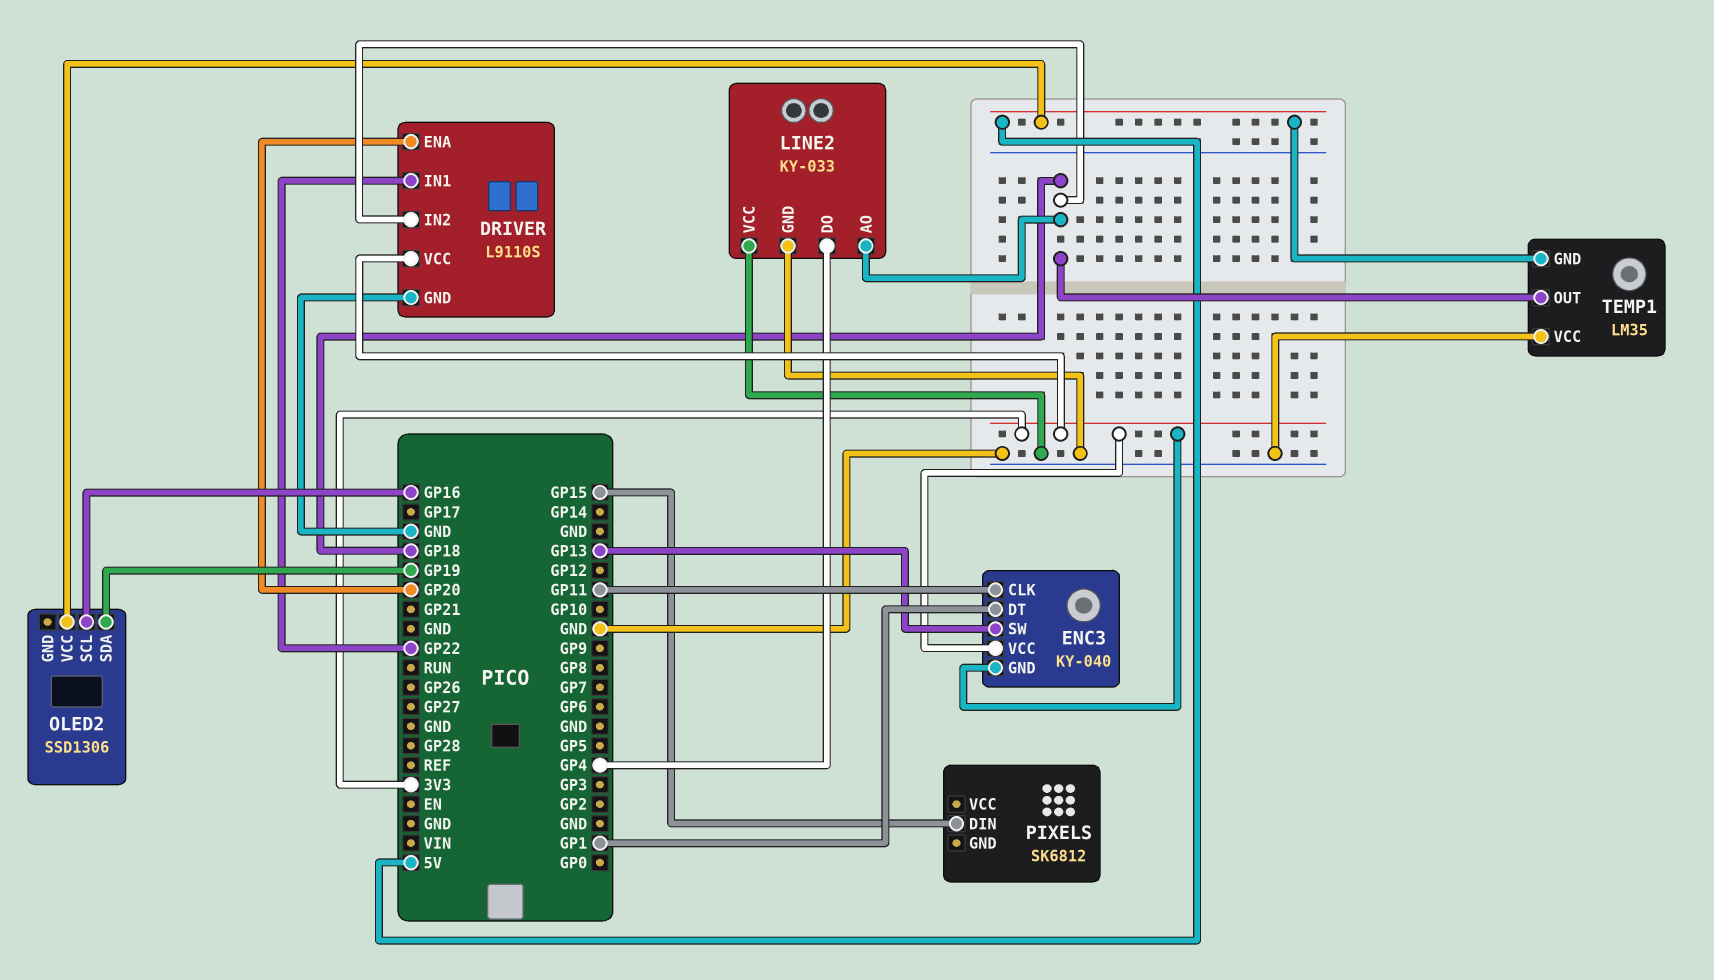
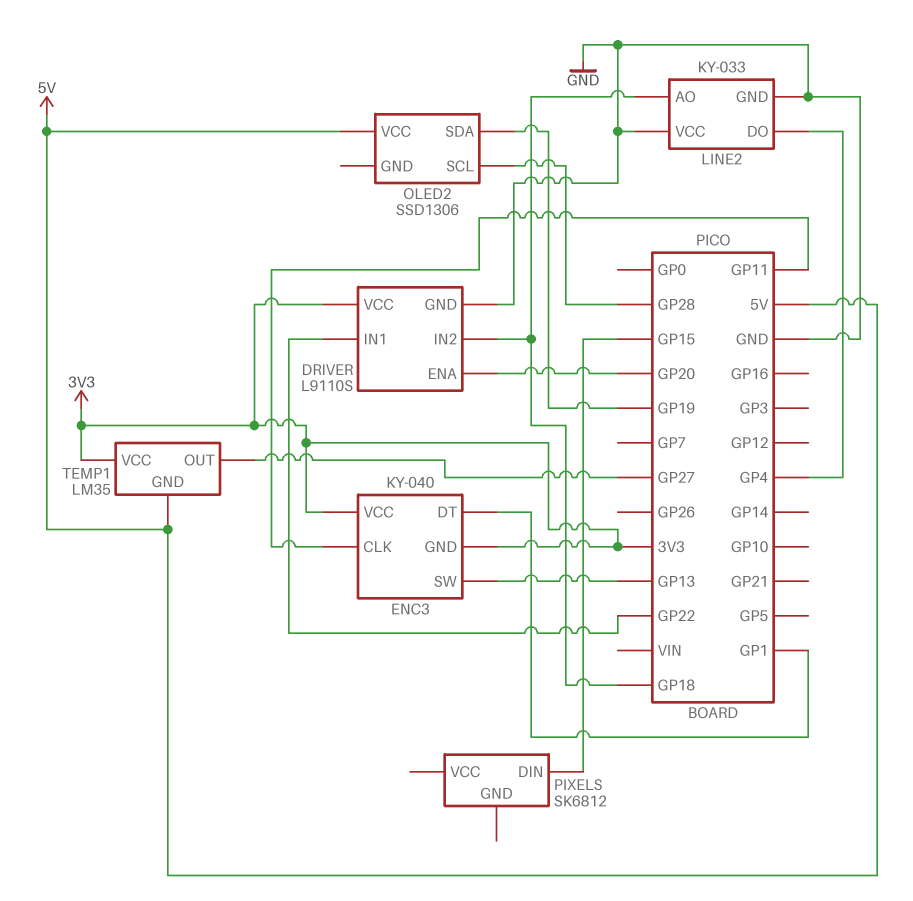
OLED2 pin SCL: GP16 -> GP28
TEMP1 pin OUT: GP18 -> GP27
TEMP1 pin VCC: GND -> 3V3

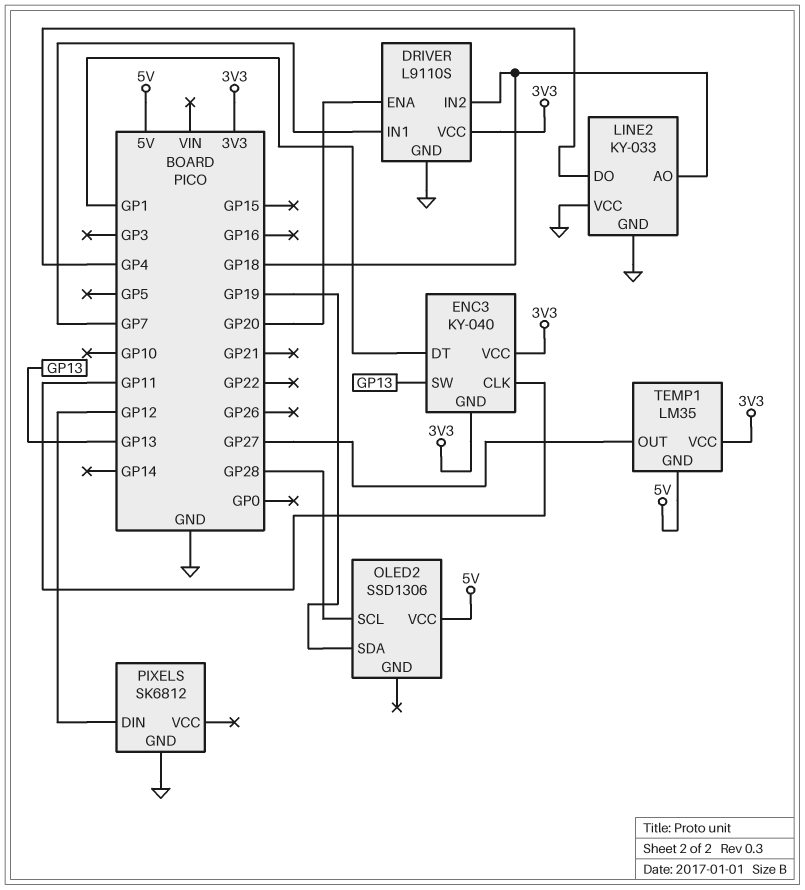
DRIVER pin IN1: GP22 -> GP7
PIXELS pin DIN: GP15 -> GP12
PIXELS pin GND: none -> GND

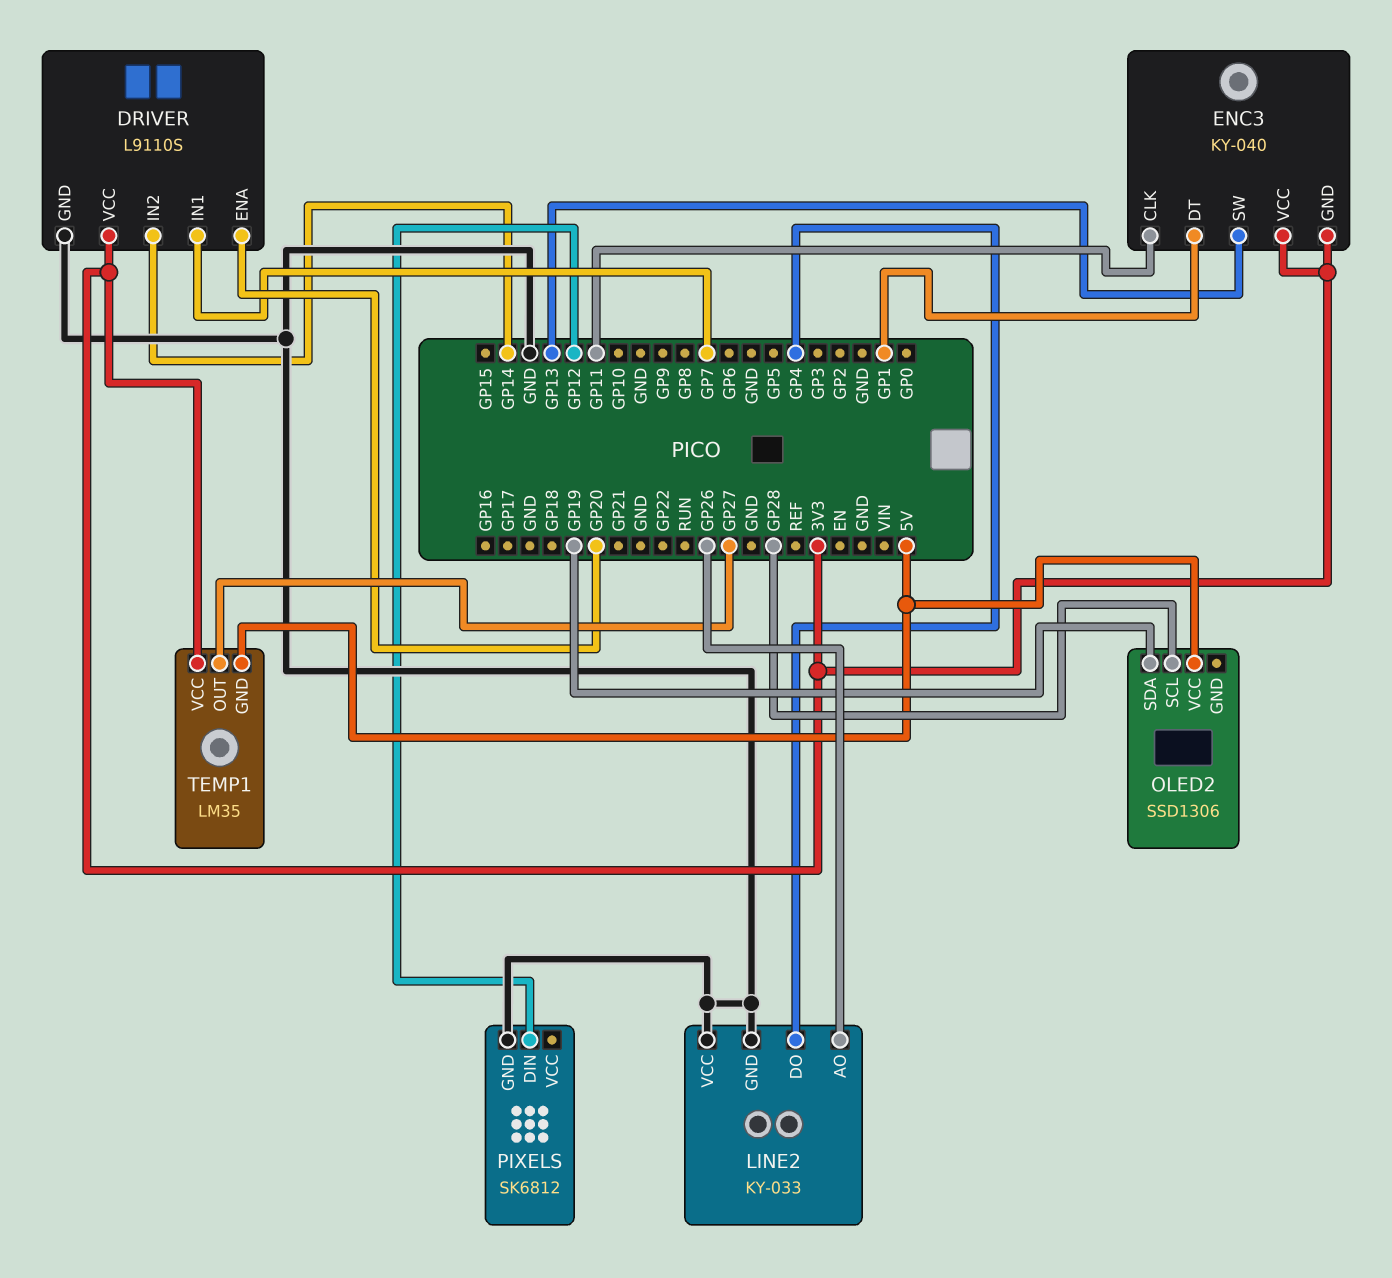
DRIVER pin IN2: GP18 -> GP14
LINE2 pin AO: GP18 -> GP26

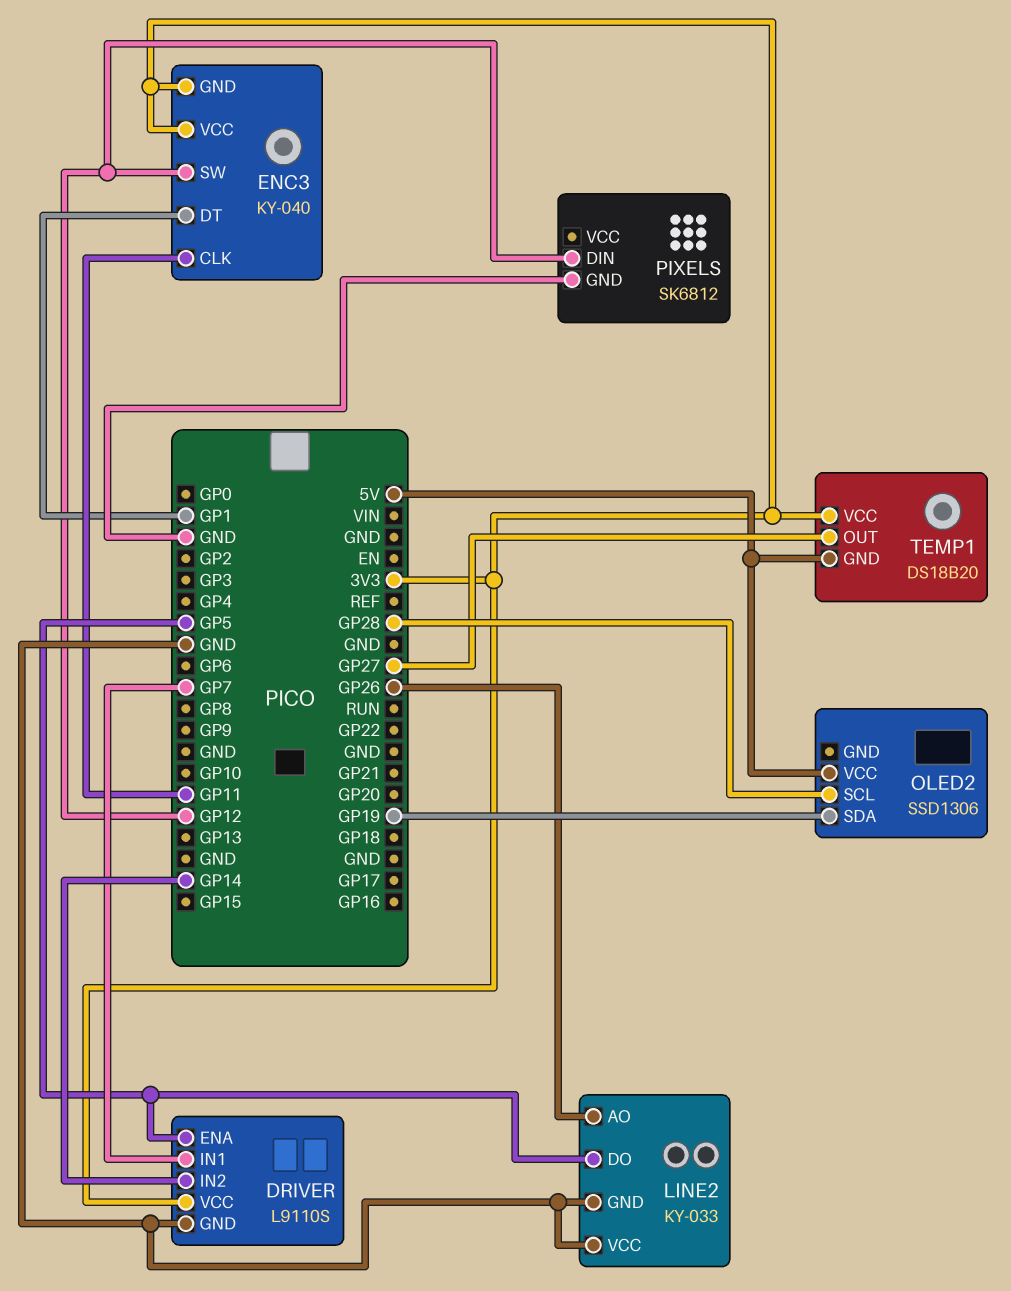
DRIVER pin ENA: GP20 -> GP5
ENC3 pin SW: GP13 -> GP12
LINE2 pin DO: GP4 -> GP5
TEMP1: LM35 -> DS18B20

